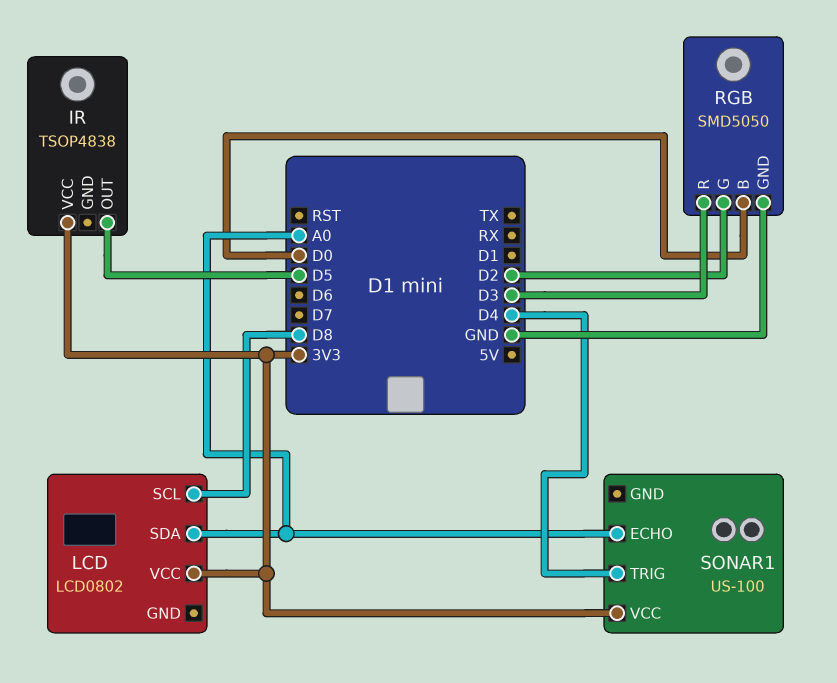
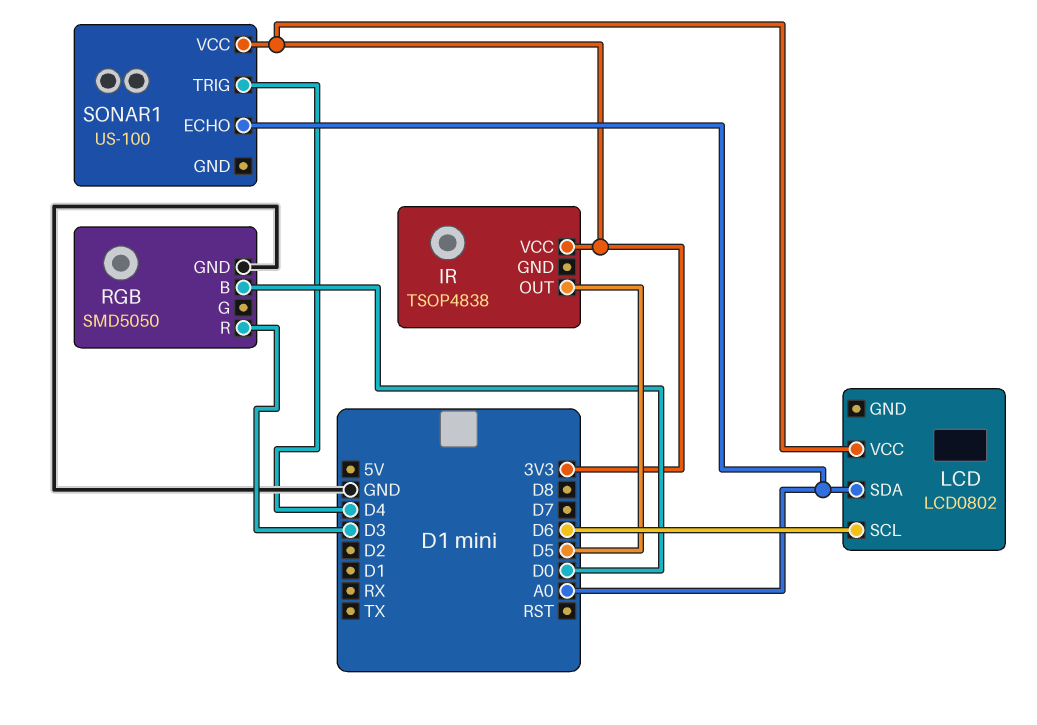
LCD pin SCL: D8 -> D6
RGB pin G: D2 -> none

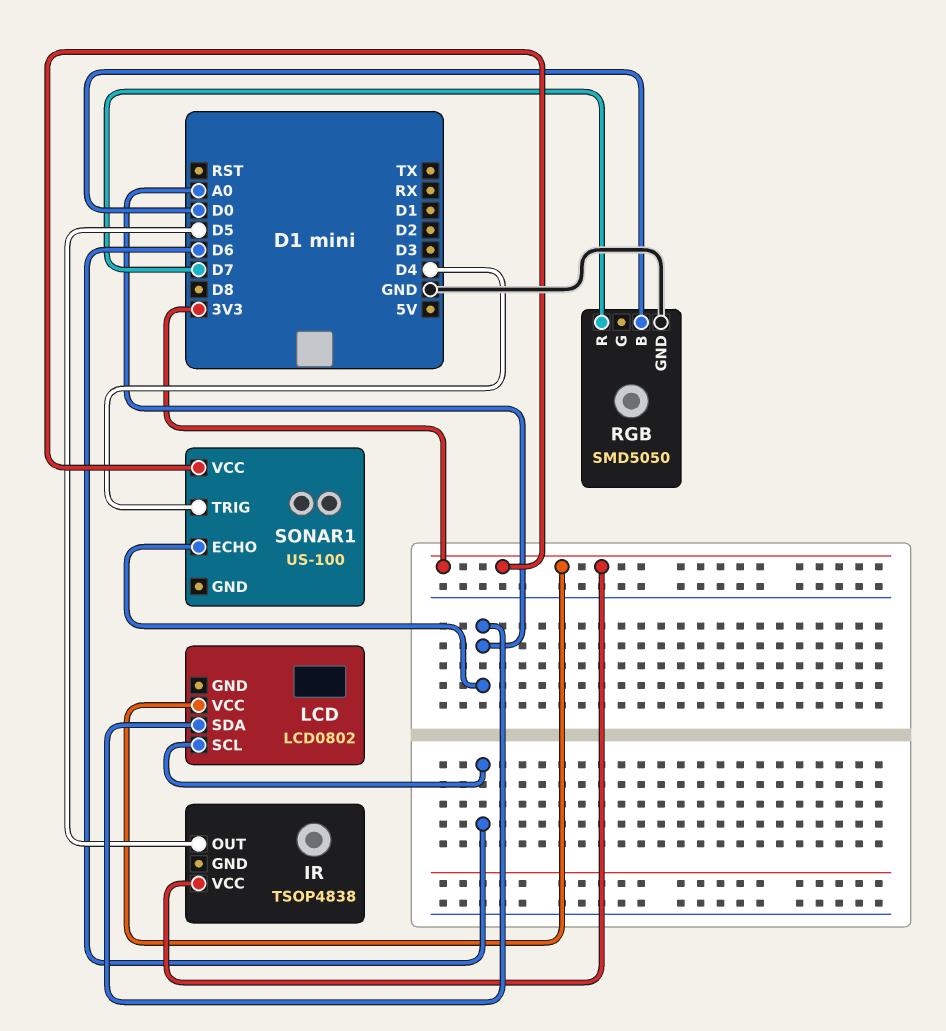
RGB pin R: D3 -> D7

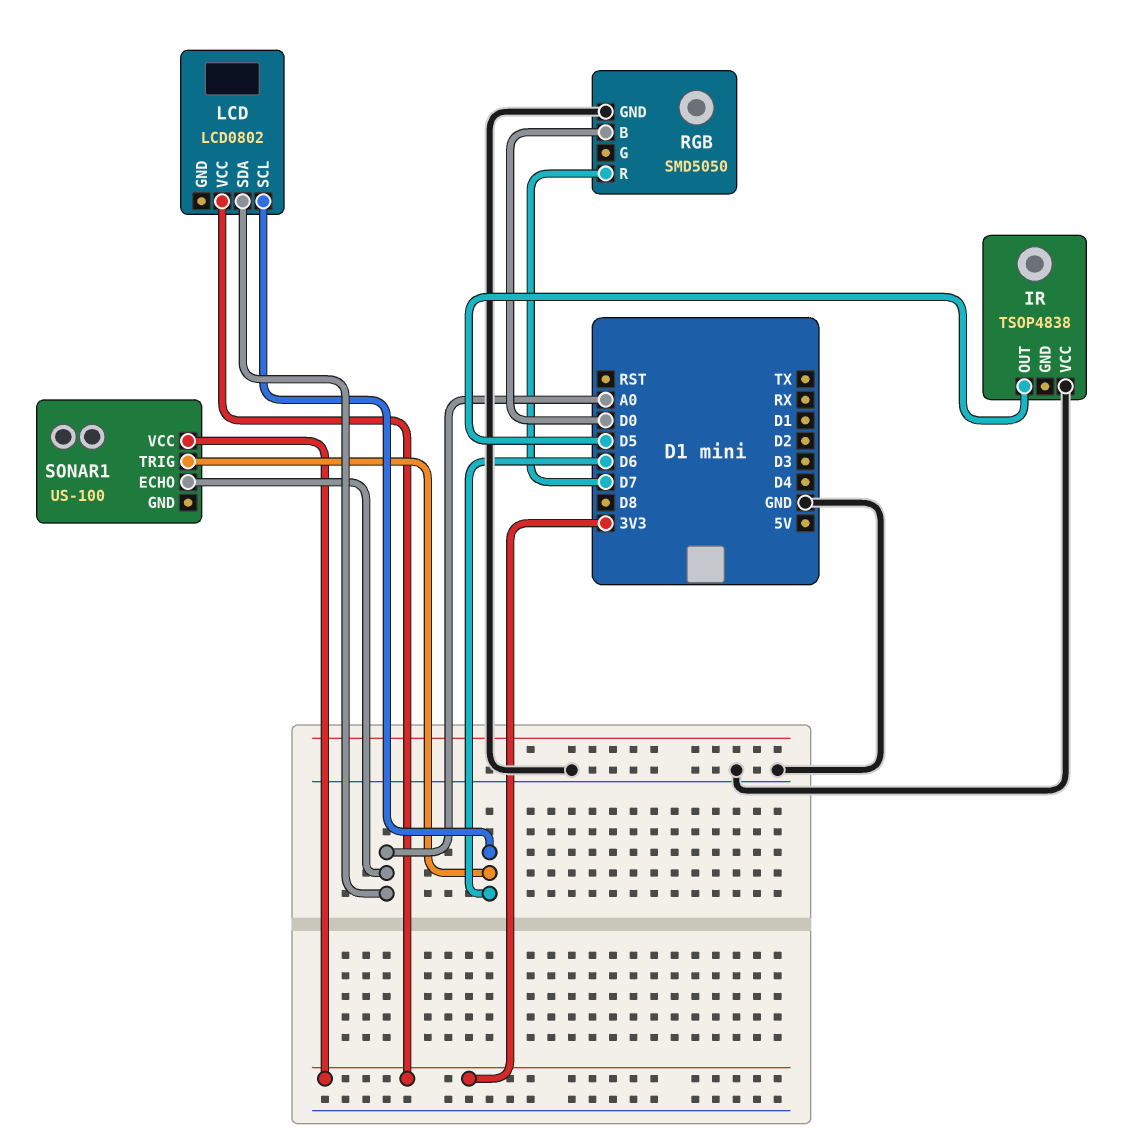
IR pin VCC: 3V3 -> GND
SONAR1 pin TRIG: D4 -> D6

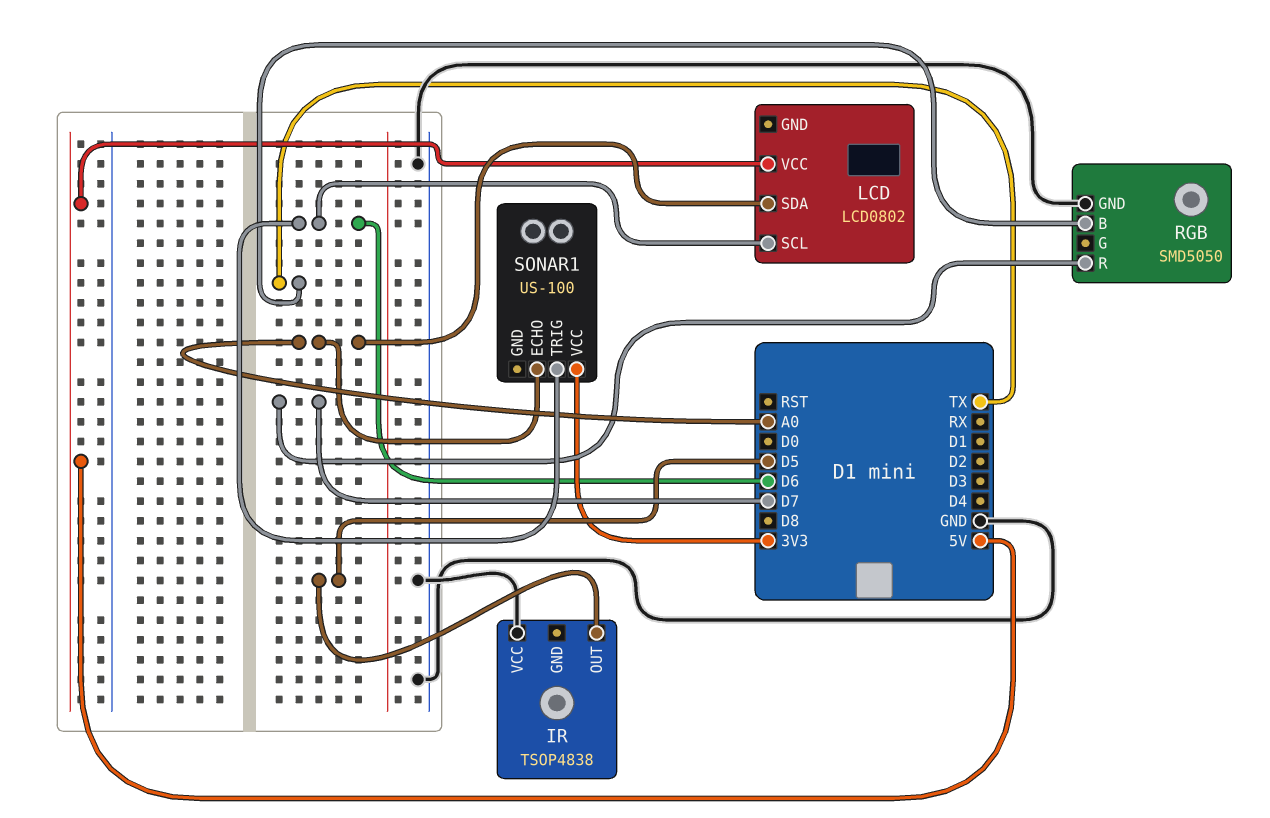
LCD pin VCC: 3V3 -> 5V
RGB pin B: D0 -> TX

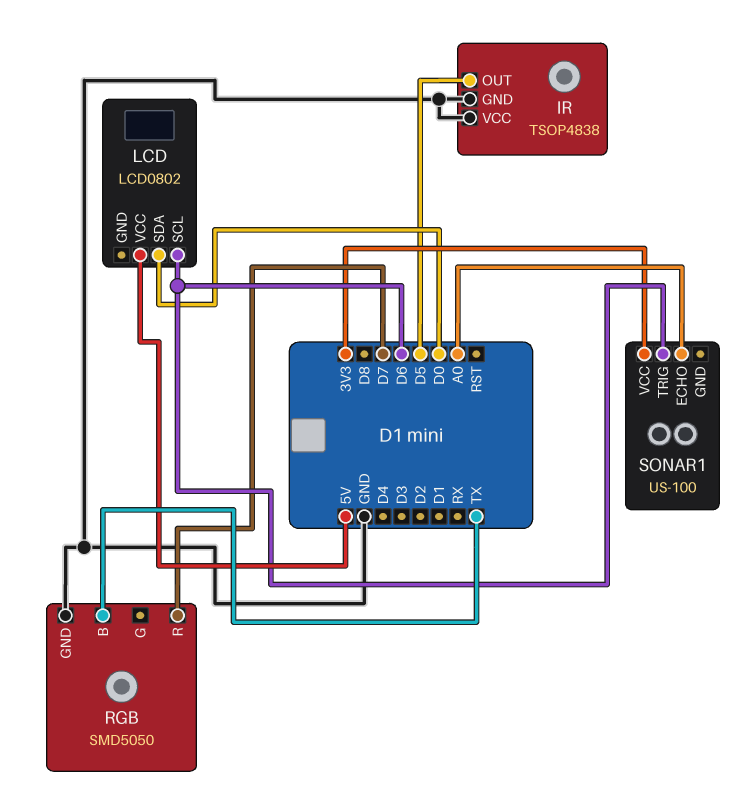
IR pin GND: none -> GND
LCD pin SDA: A0 -> D0

